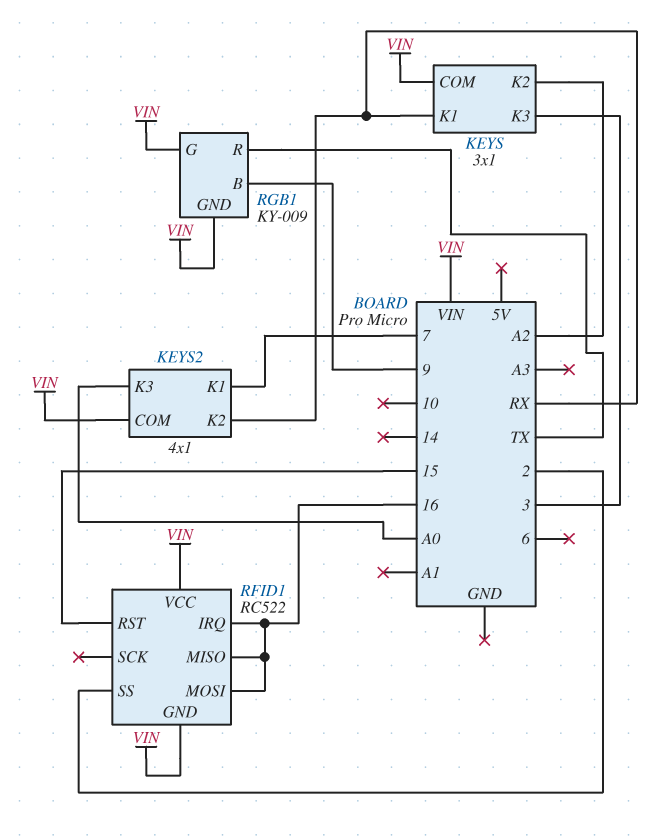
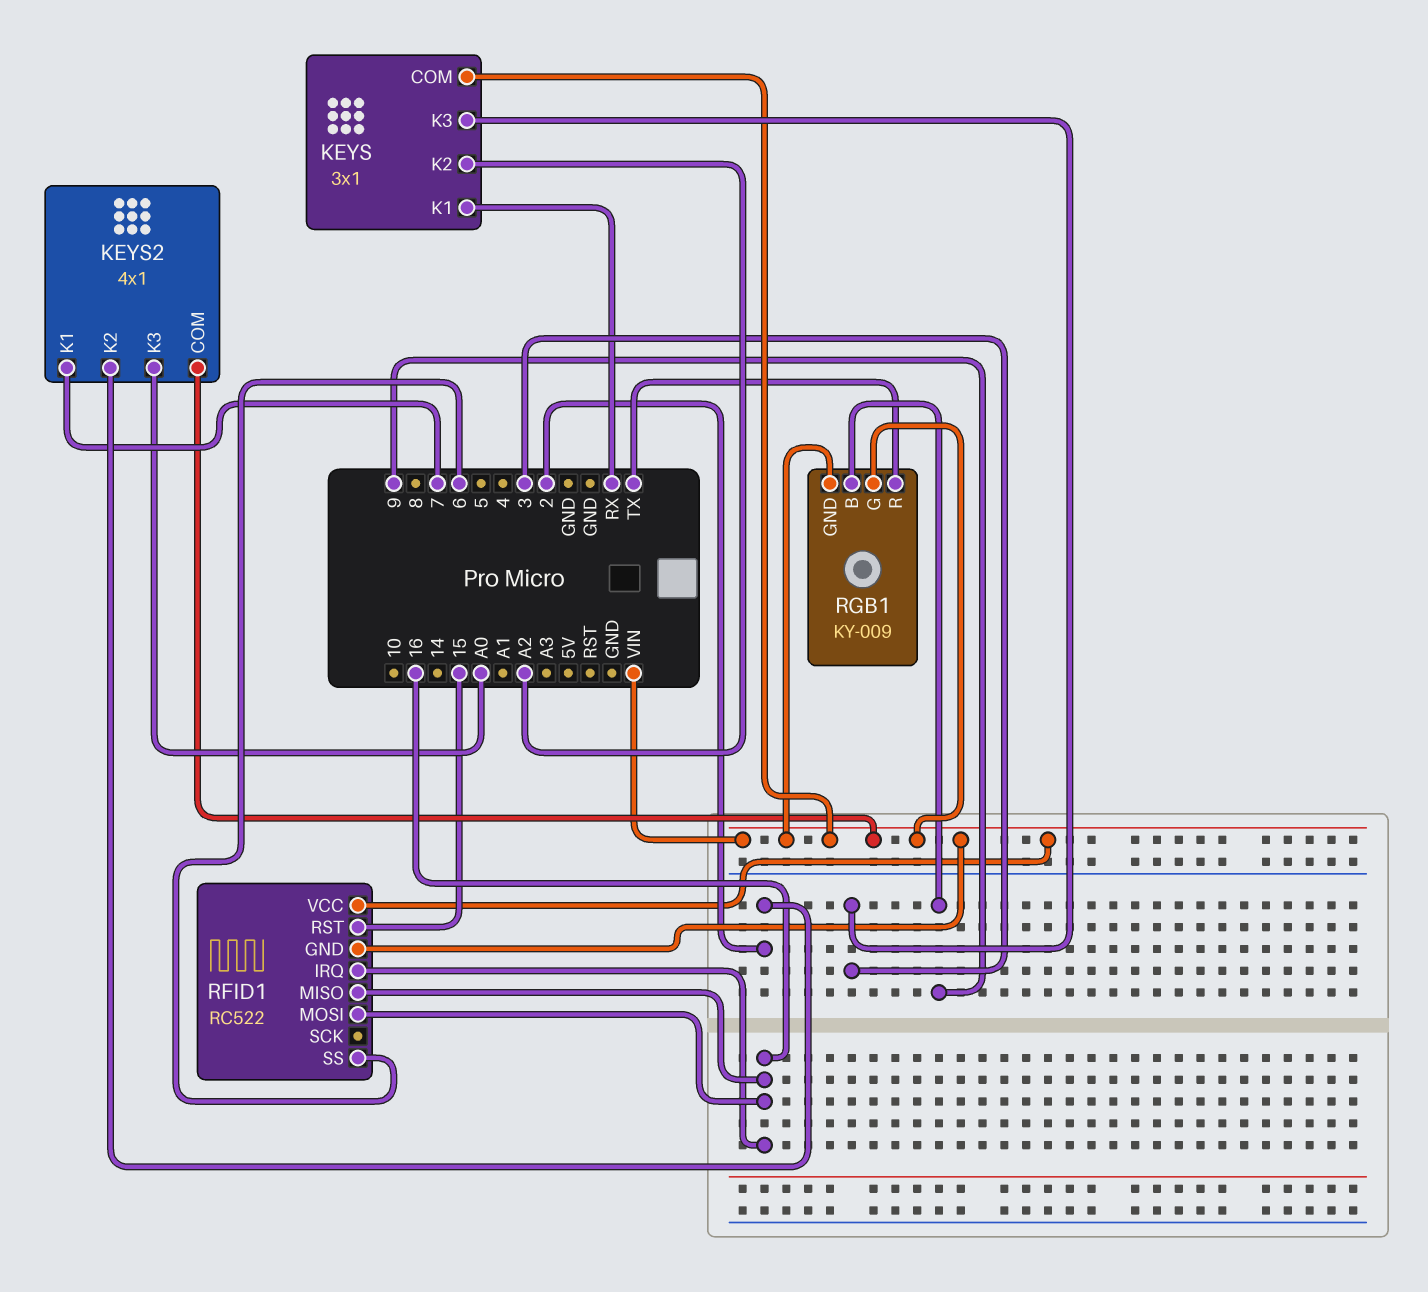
KEYS2 pin K2: RX -> 2
RFID1 pin SS: 2 -> 6

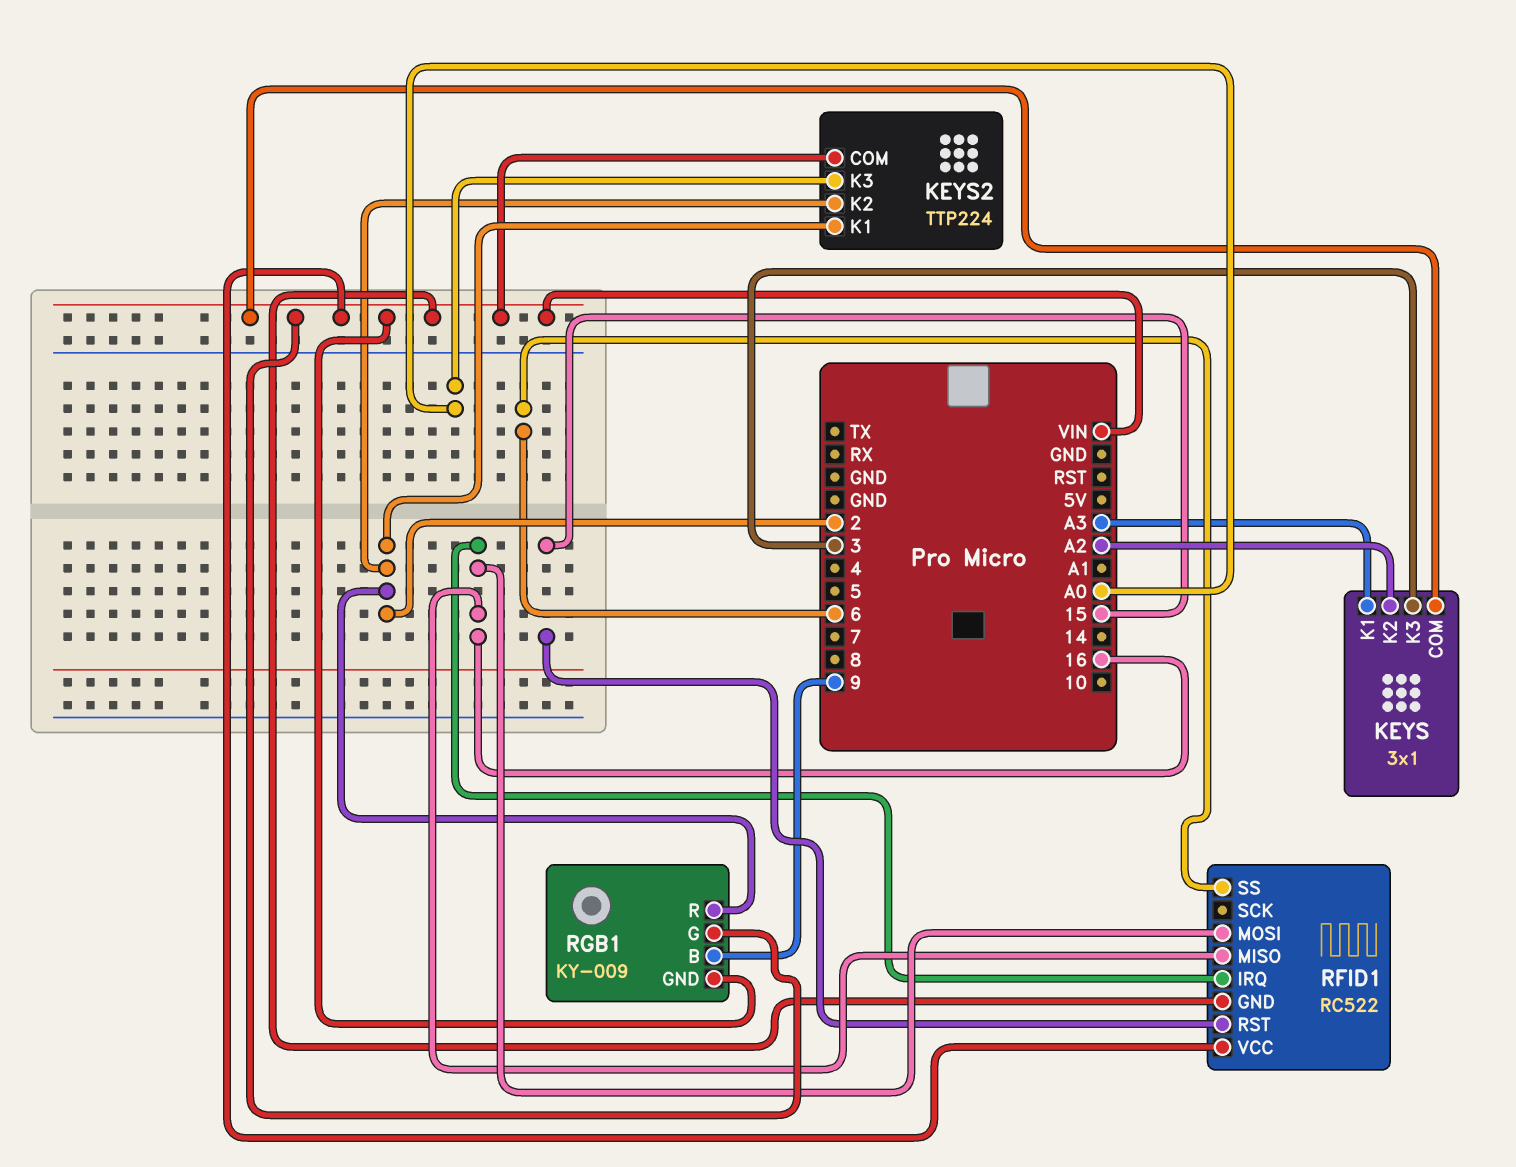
KEYS pin K1: RX -> A3
KEYS2: 4x1 -> TTP224
KEYS2 pin K1: 7 -> 2
RGB1 pin R: TX -> 2

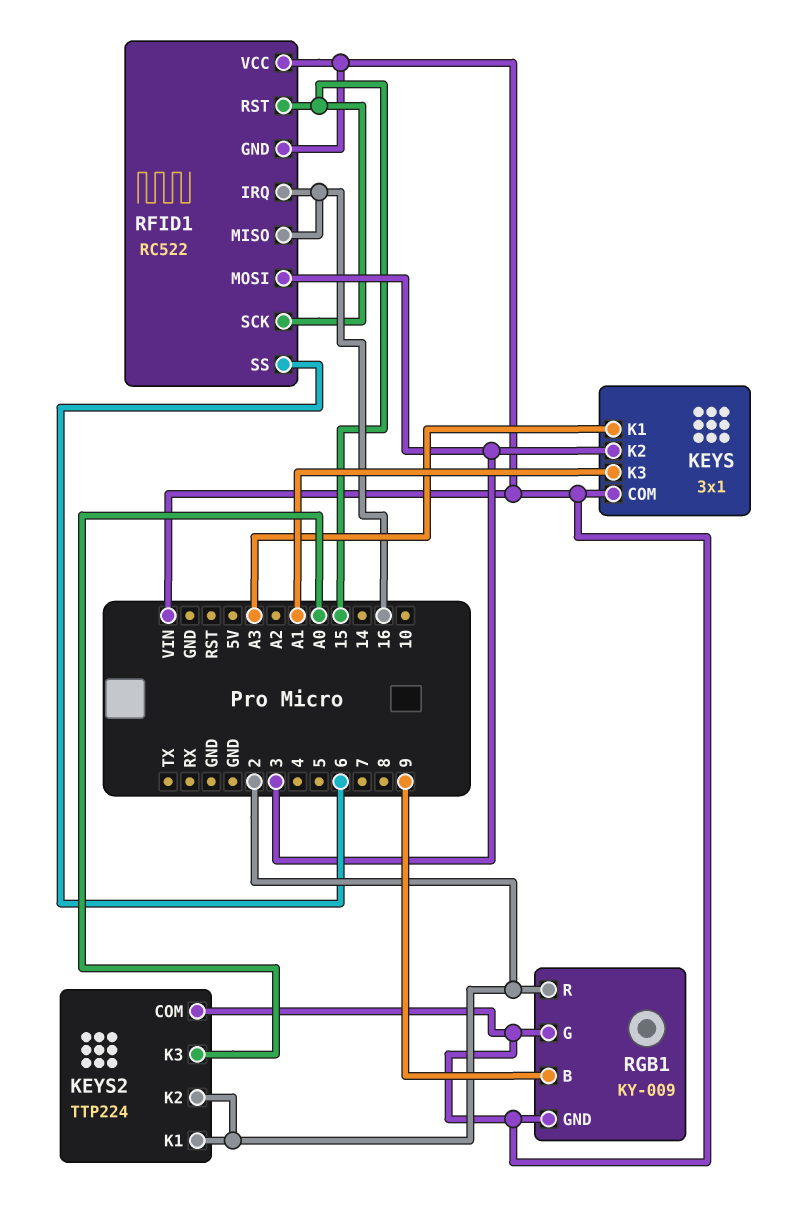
KEYS pin K2: A2 -> 3
KEYS pin K3: 3 -> A1
RFID1 pin MOSI: 16 -> 3
RFID1 pin SCK: none -> 15

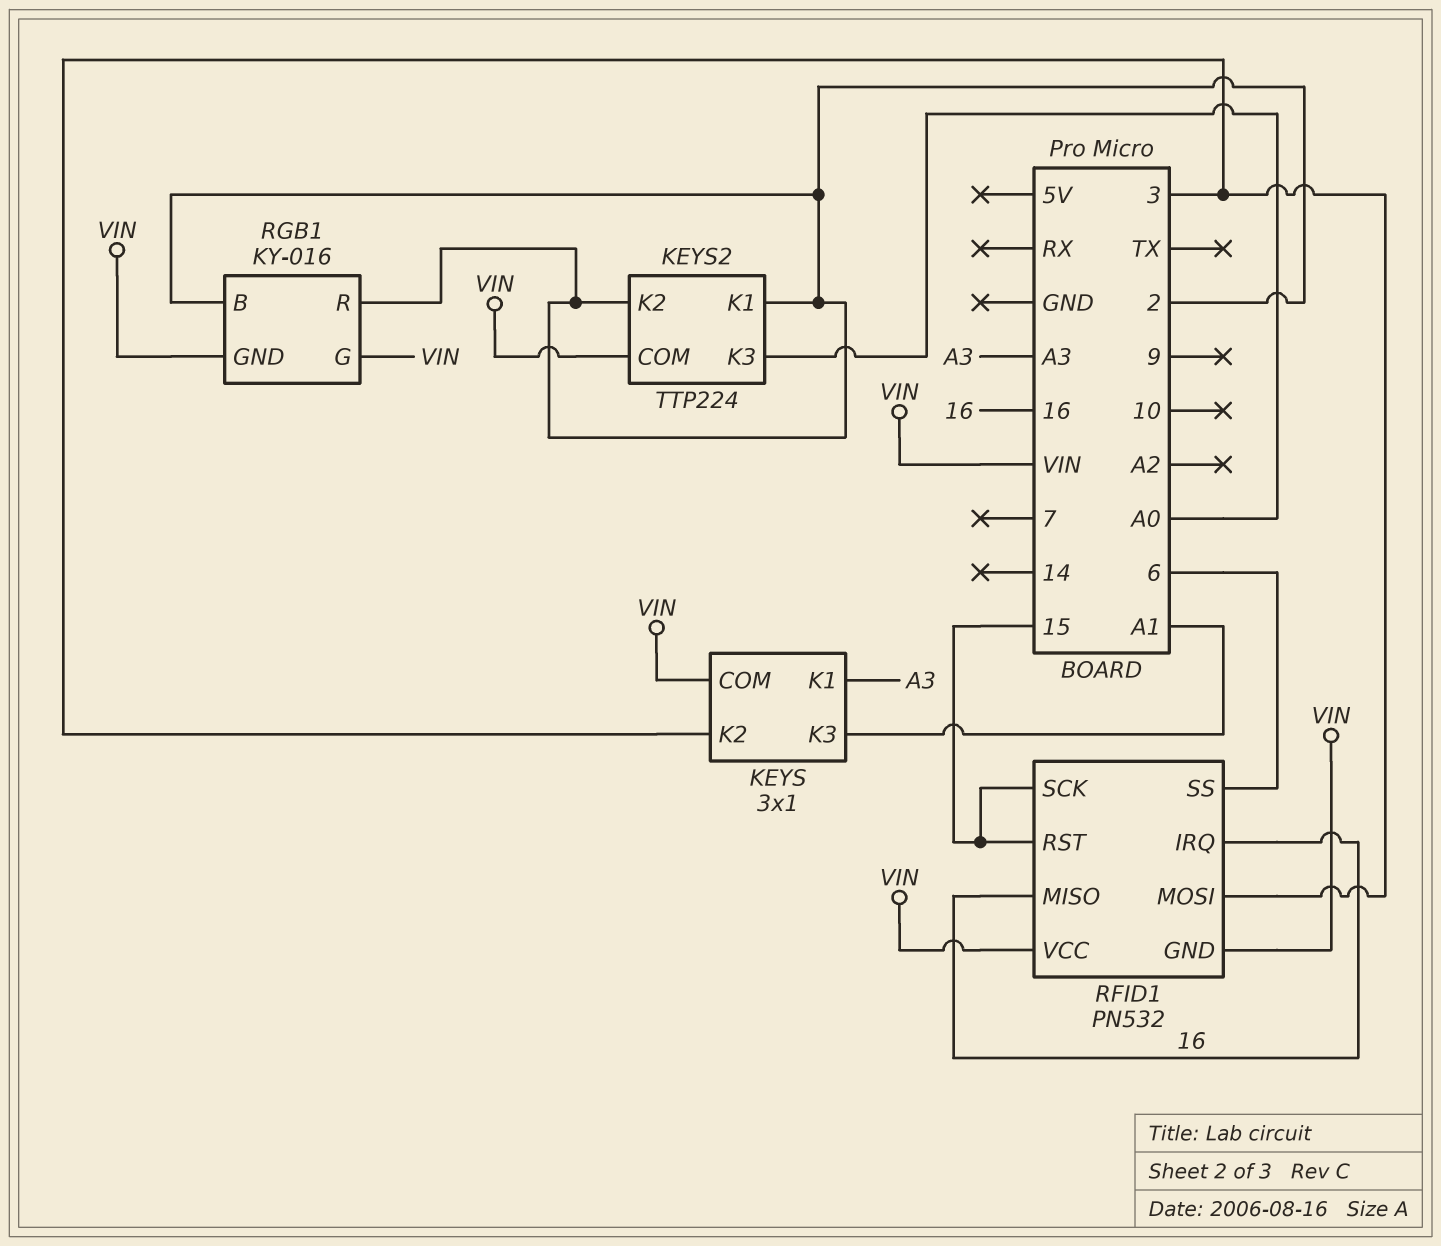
RFID1: RC522 -> PN532
RGB1: KY-009 -> KY-016
RGB1 pin B: 9 -> 2

